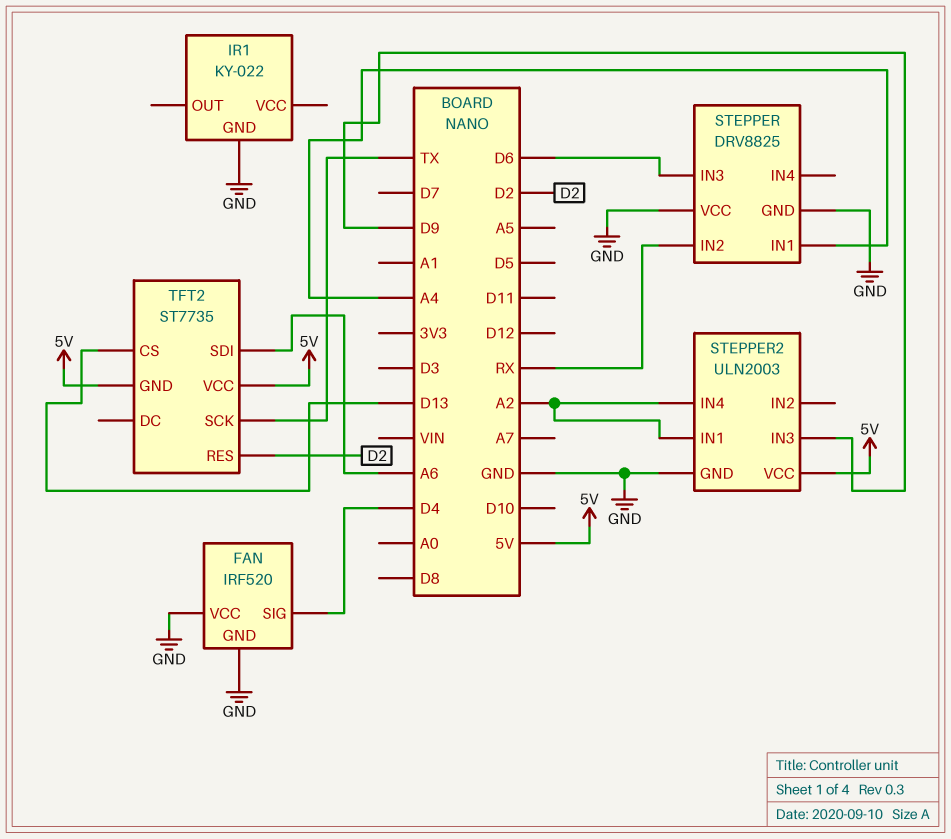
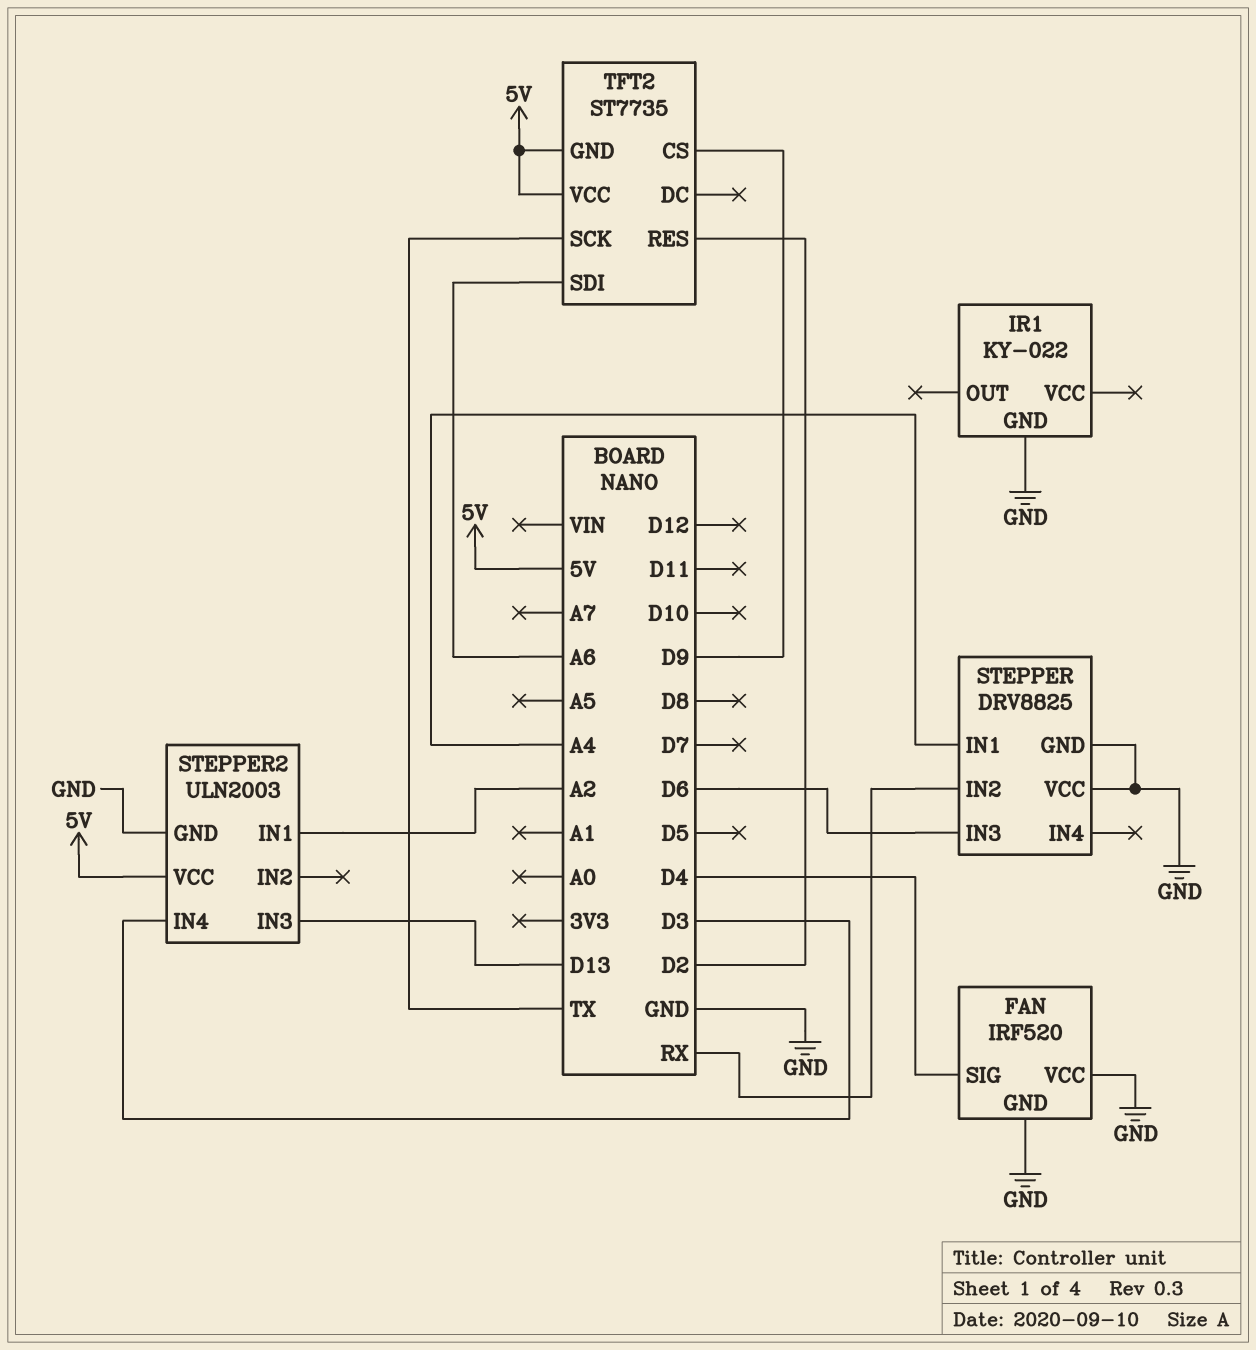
STEPPER2 pin IN3: D9 -> D13
STEPPER2 pin IN4: A2 -> D3
TFT2 pin CS: D13 -> D9

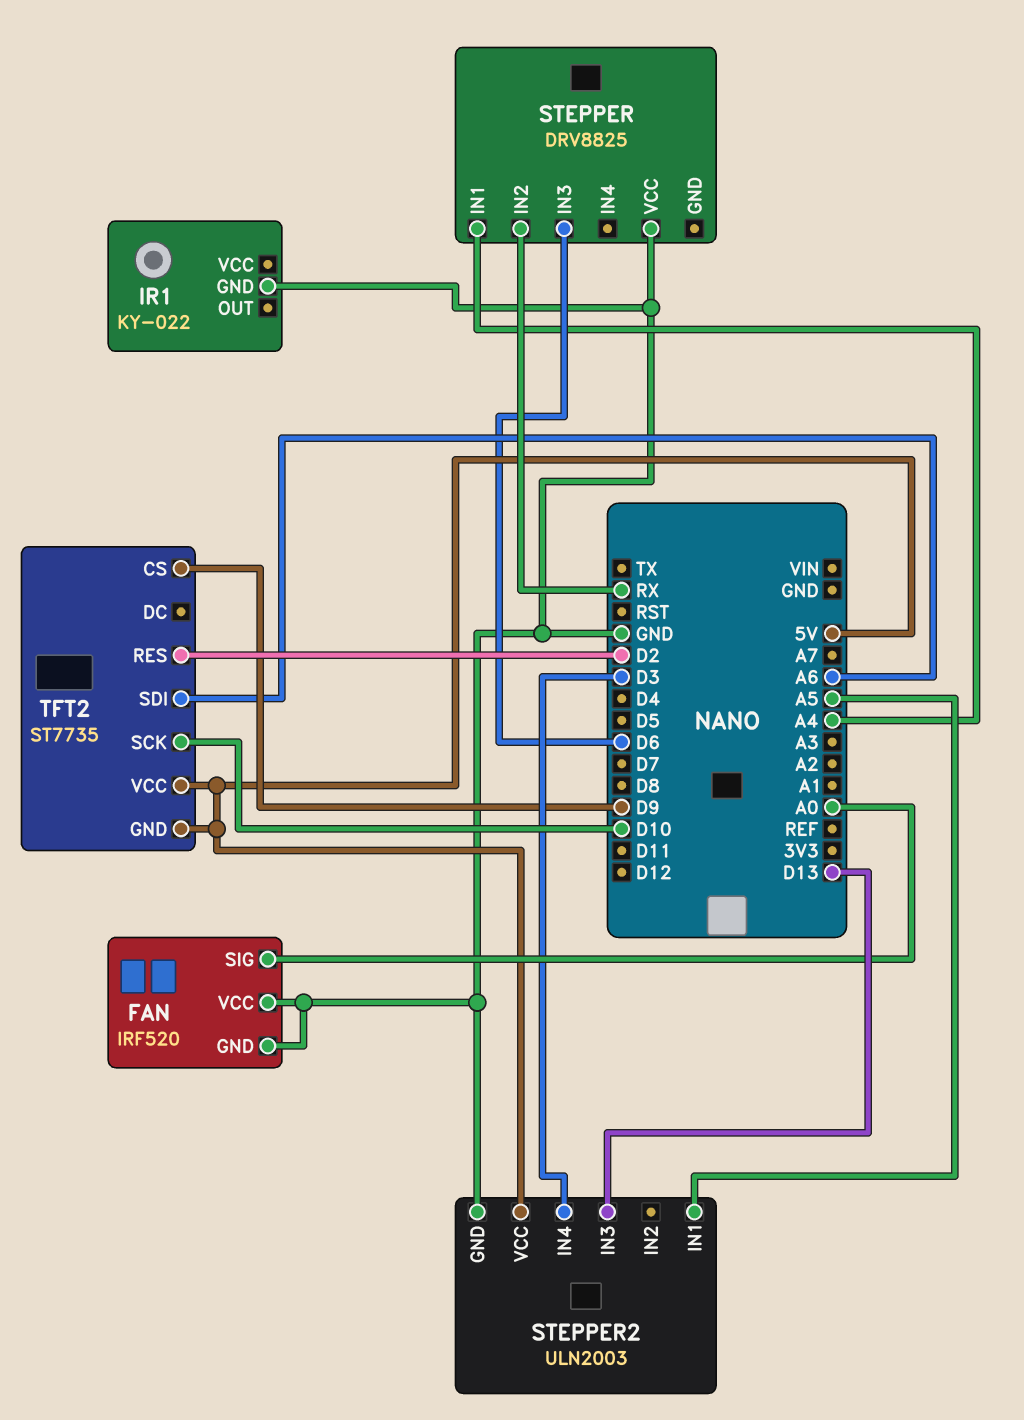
FAN pin SIG: D4 -> A0
STEPPER pin GND: GND -> none
STEPPER2 pin IN1: A2 -> A5
TFT2 pin SCK: TX -> D10

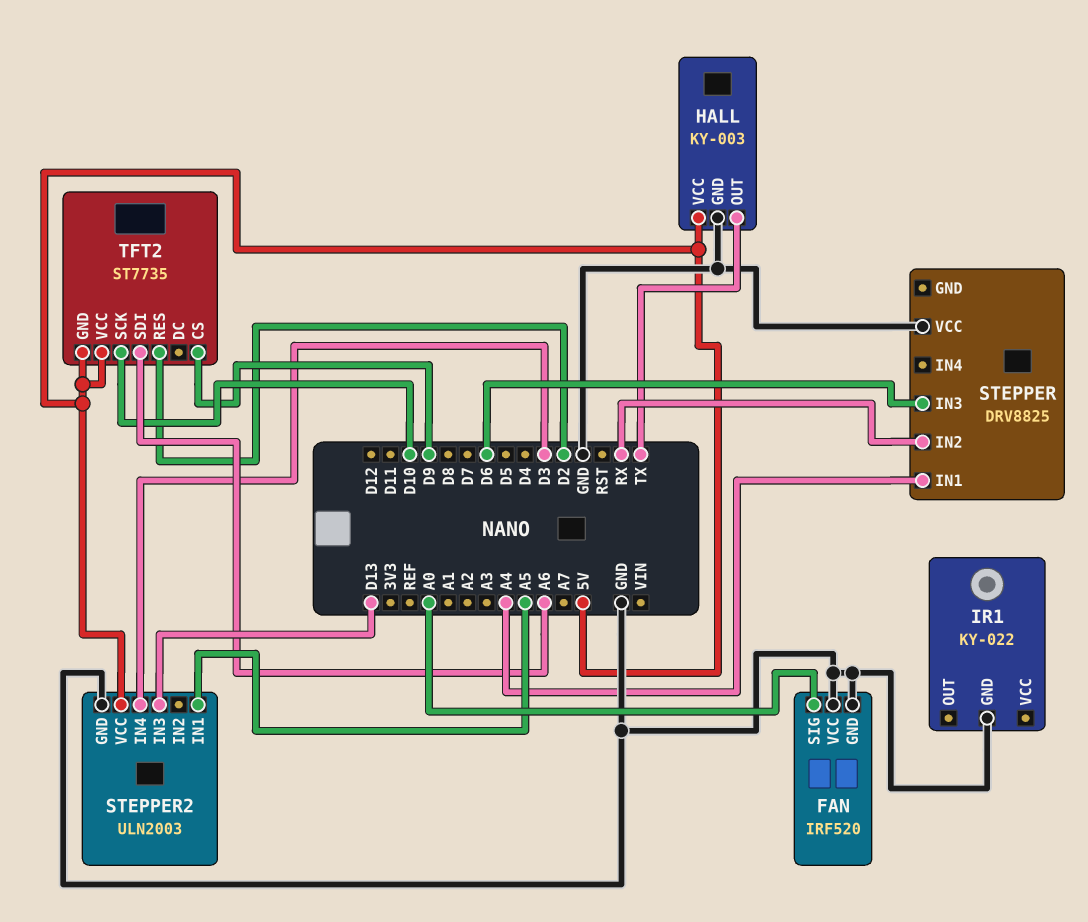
HALL: none -> KY-003
HALL pin GND: none -> GND
HALL pin OUT: none -> TX
HALL pin VCC: none -> 5V

